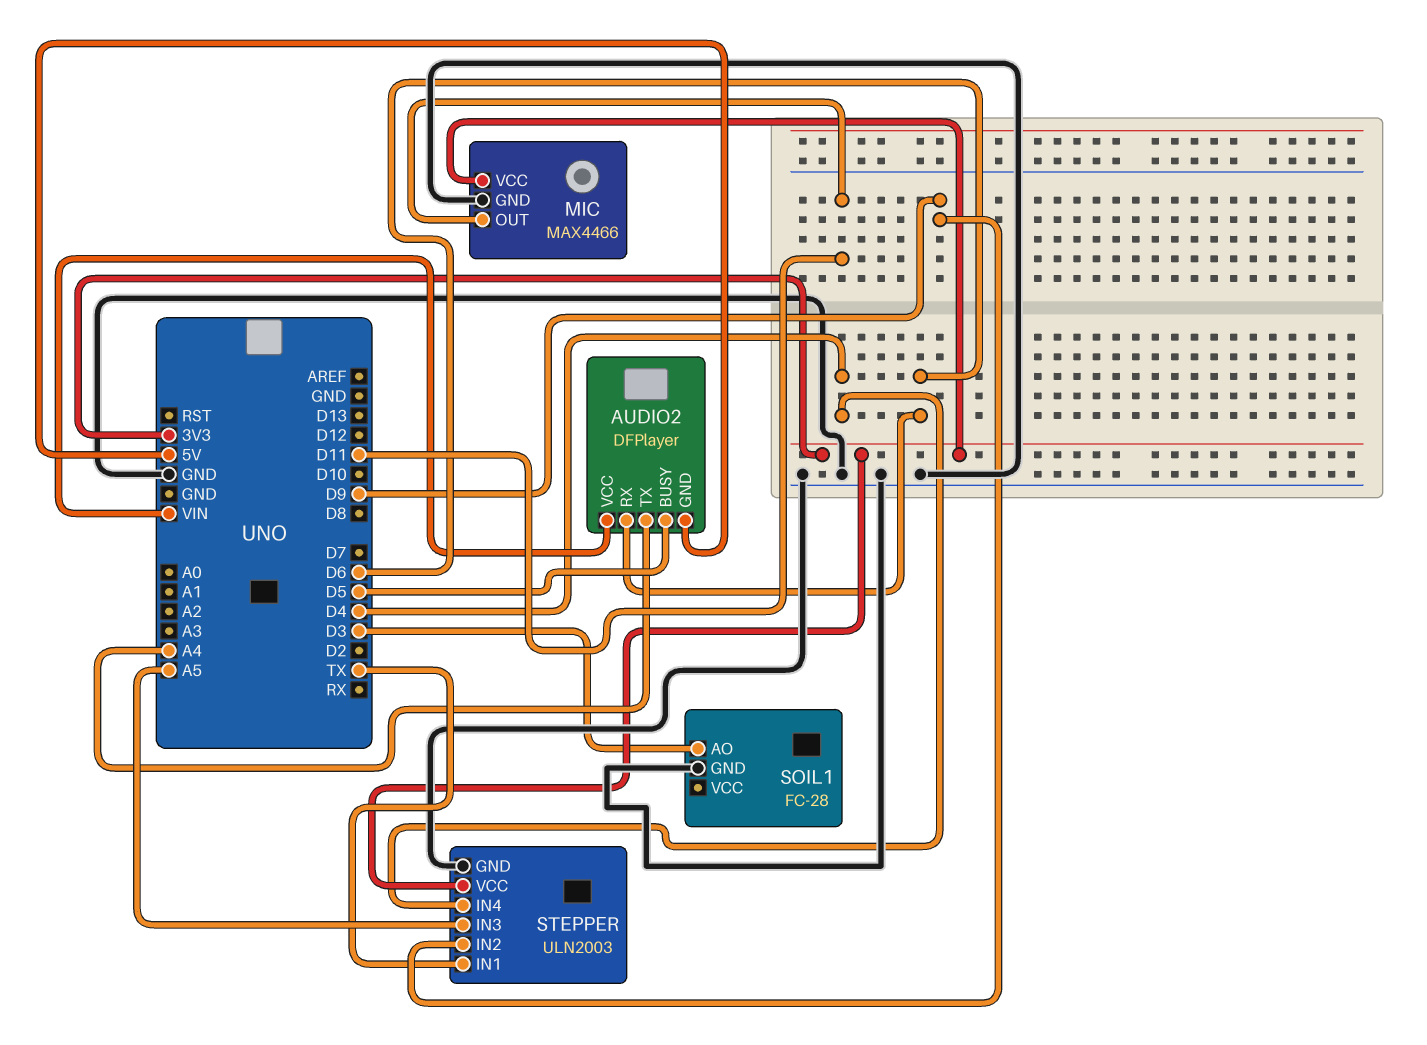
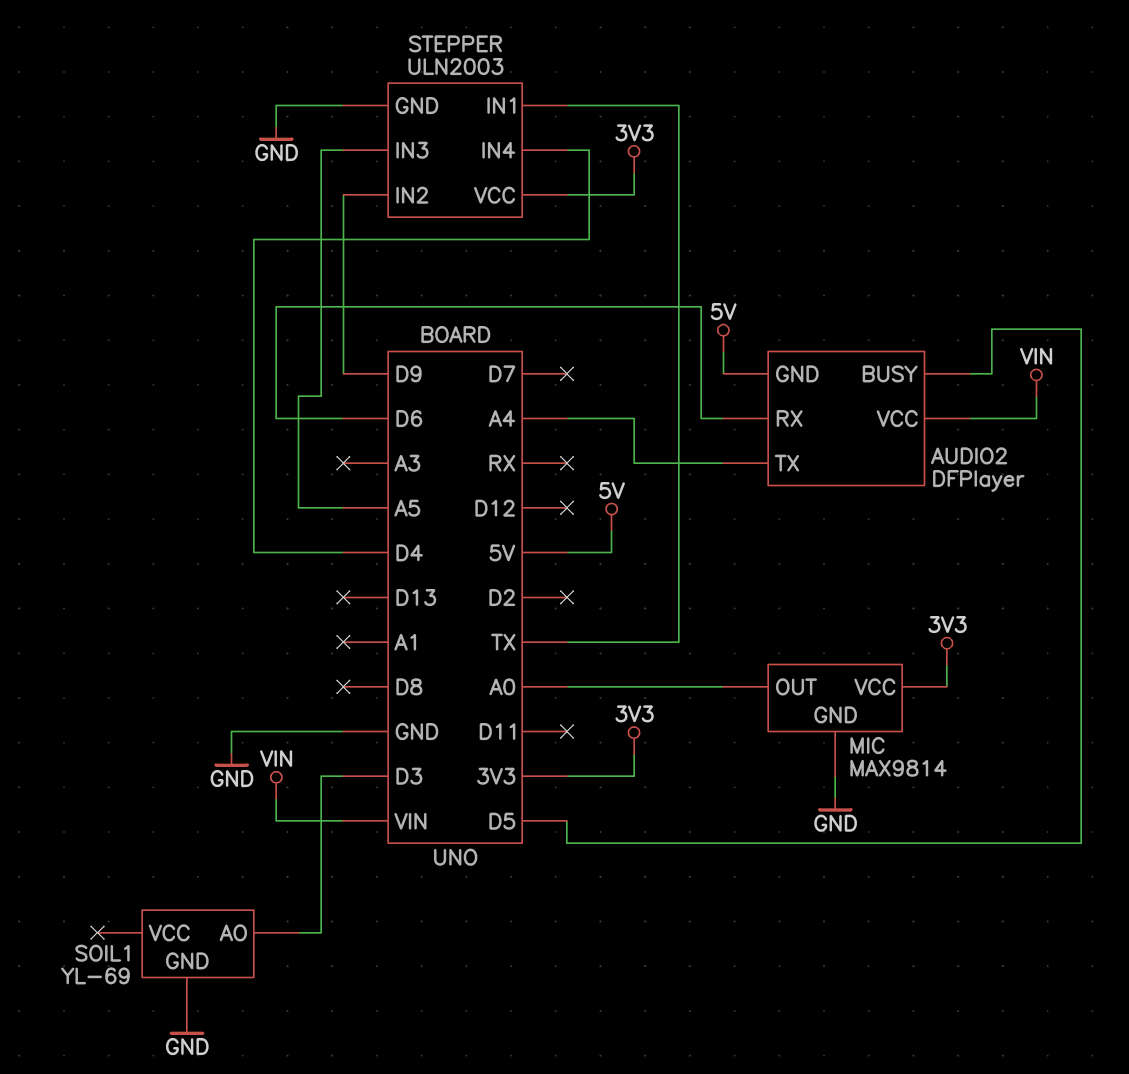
MIC: MAX4466 -> MAX9814
MIC pin OUT: D11 -> A0
SOIL1: FC-28 -> YL-69

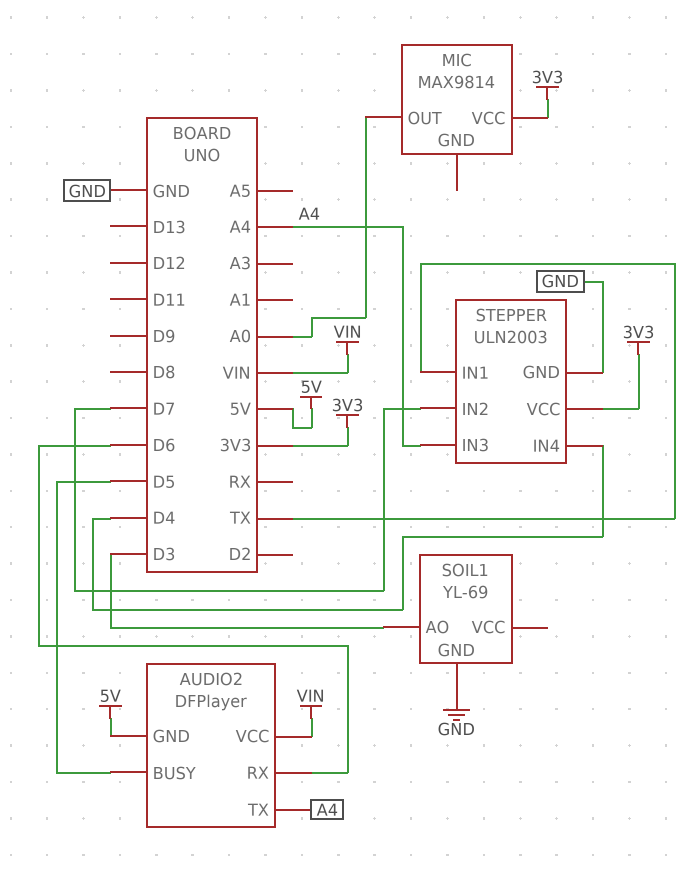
MIC pin GND: GND -> none
STEPPER pin IN2: D9 -> D7
STEPPER pin IN3: A5 -> A4

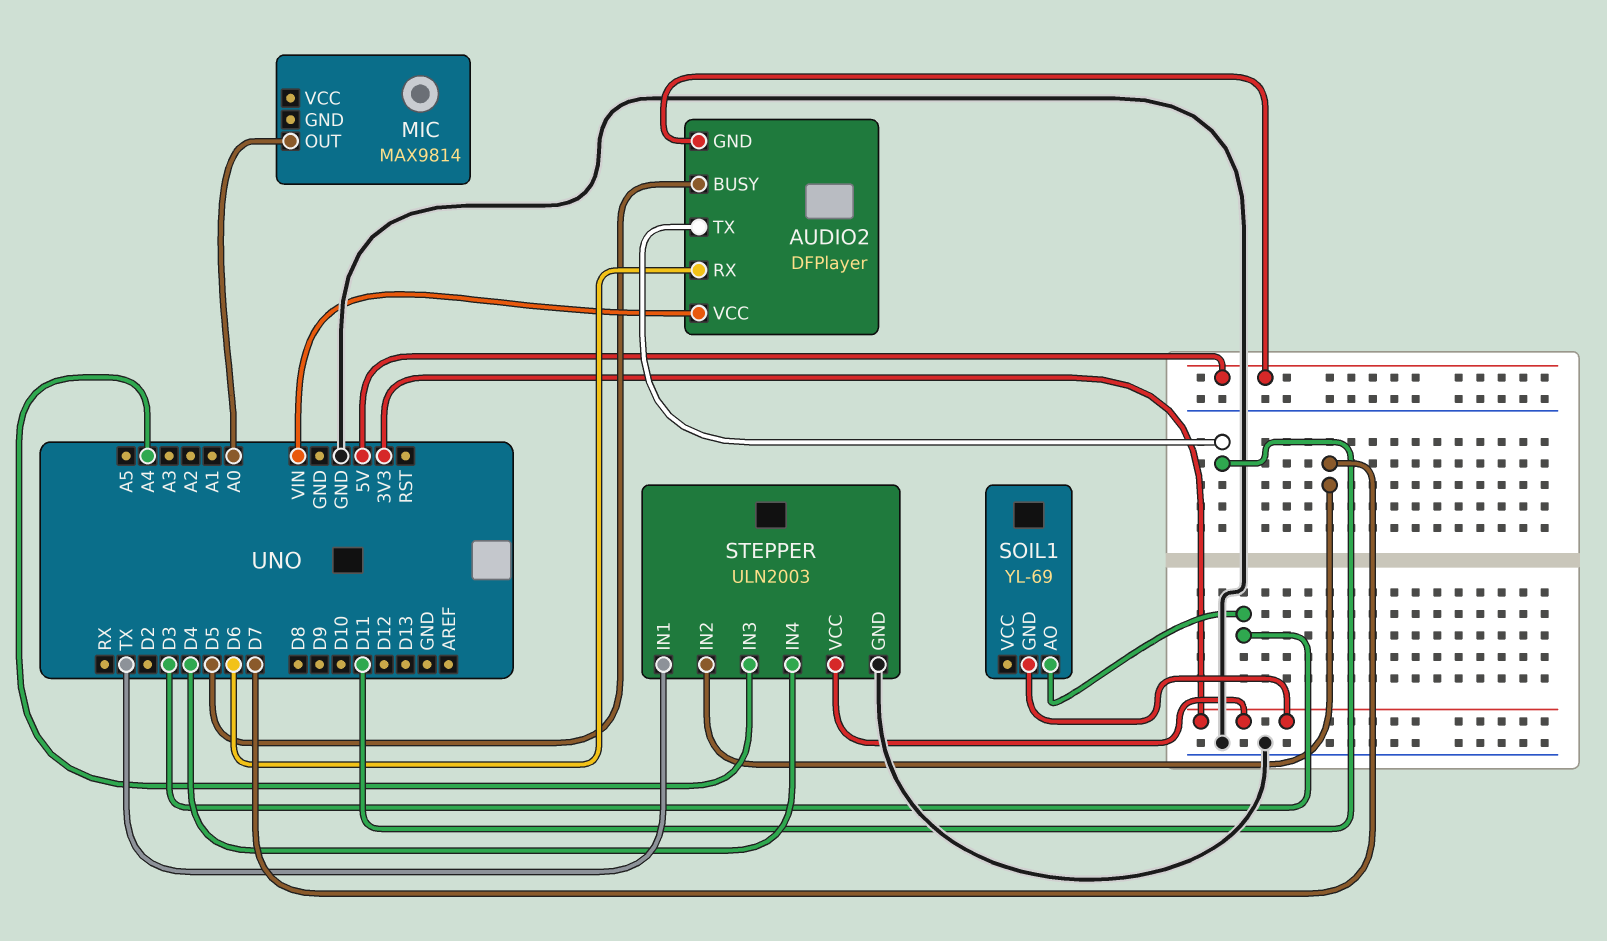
AUDIO2 pin TX: A4 -> D11
MIC pin VCC: 3V3 -> none
SOIL1 pin GND: GND -> 3V3

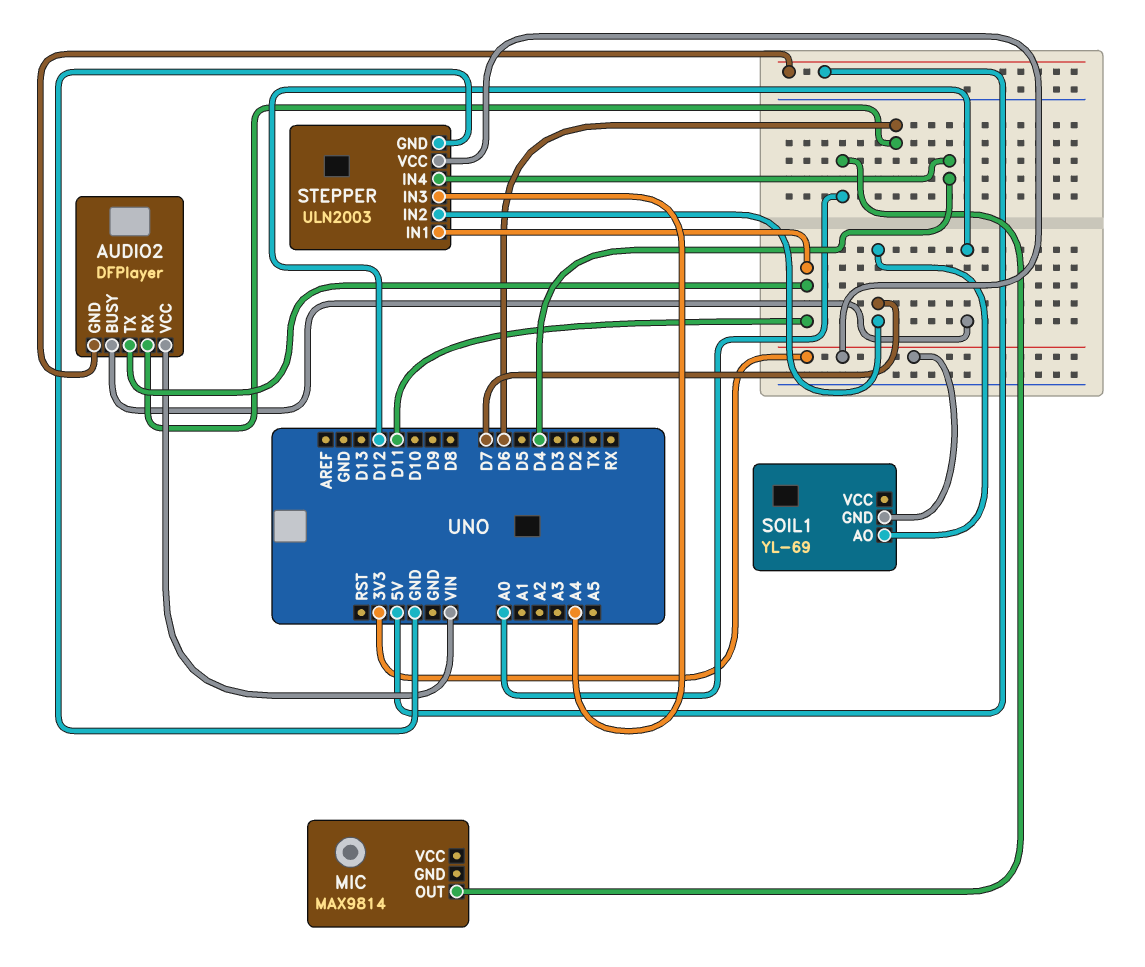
AUDIO2 pin BUSY: D5 -> D12
SOIL1 pin AO: D3 -> D7
STEPPER pin IN1: TX -> D11

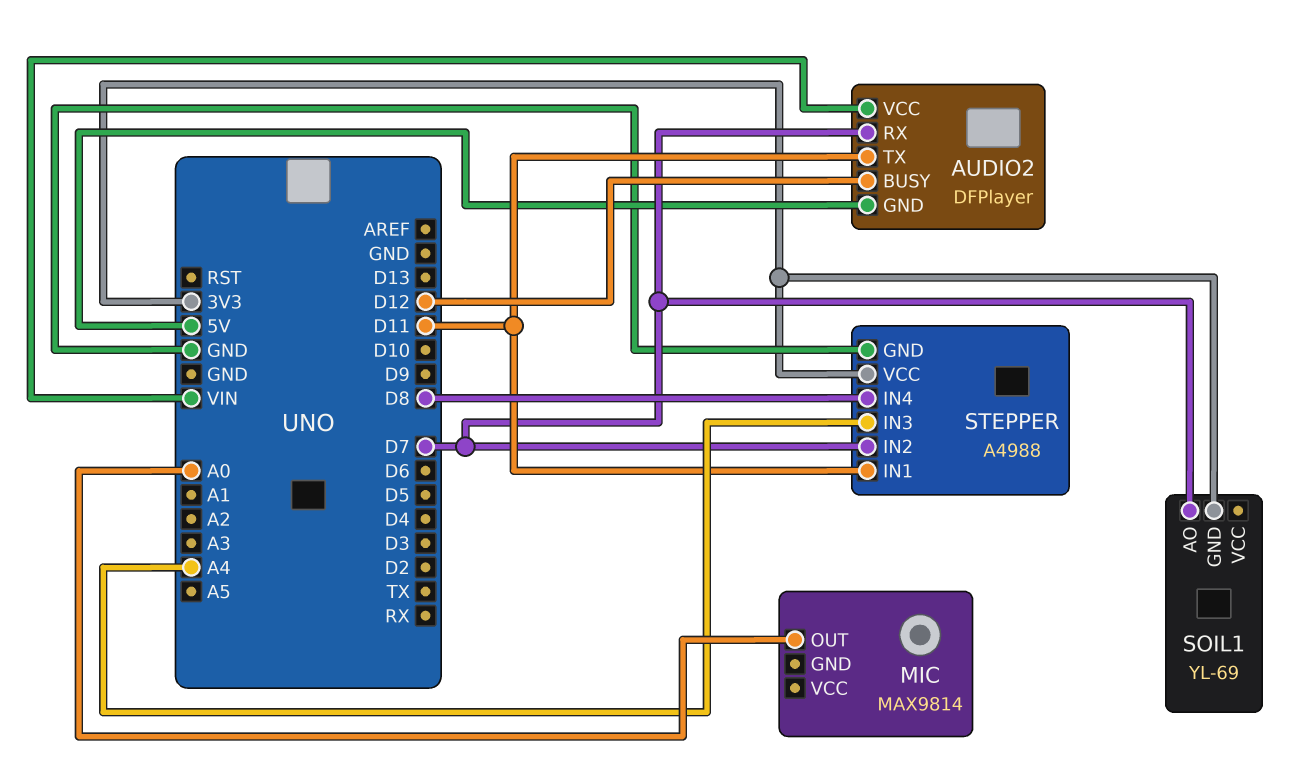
AUDIO2 pin RX: D6 -> D7
STEPPER: ULN2003 -> A4988
STEPPER pin IN4: D4 -> D8

